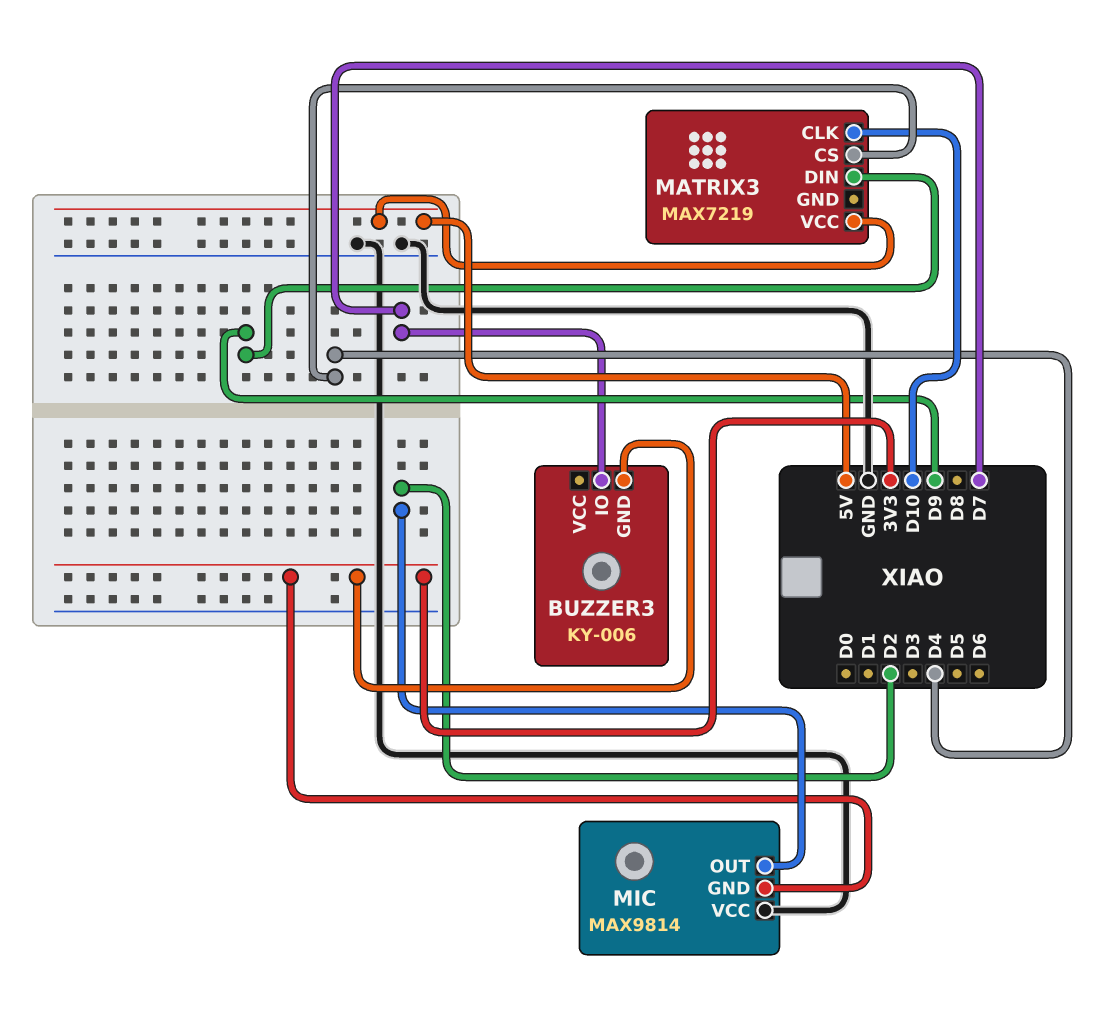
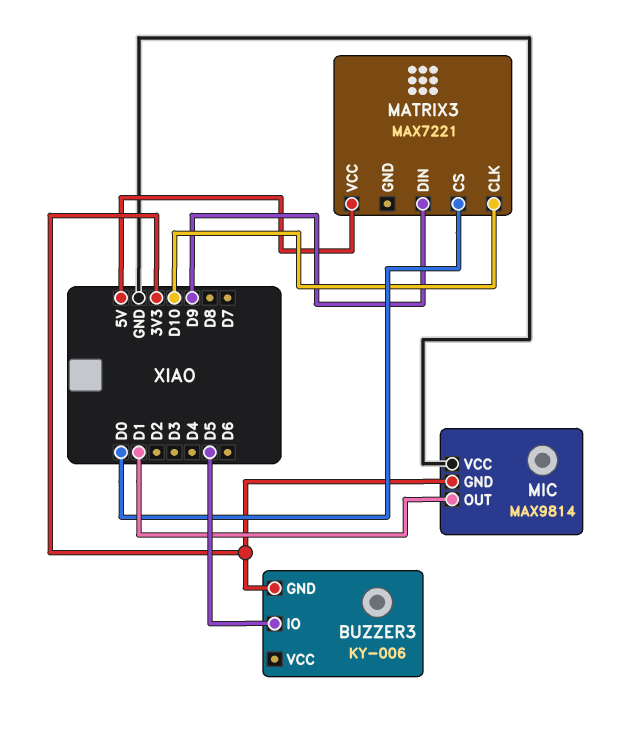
BUZZER3 pin IO: D7 -> D5
MATRIX3: MAX7219 -> MAX7221
MATRIX3 pin CS: D4 -> D0
MIC pin OUT: D2 -> D1

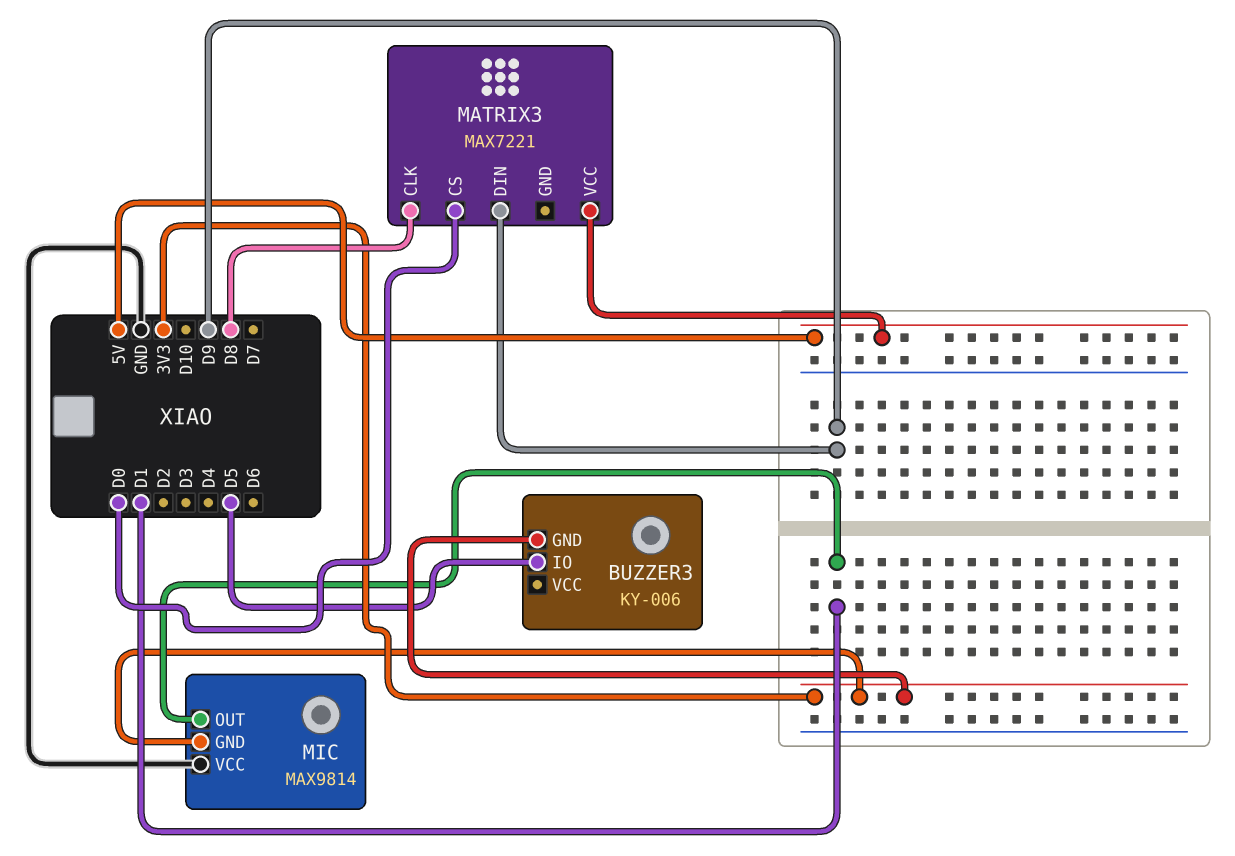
MATRIX3 pin CLK: D10 -> D8

